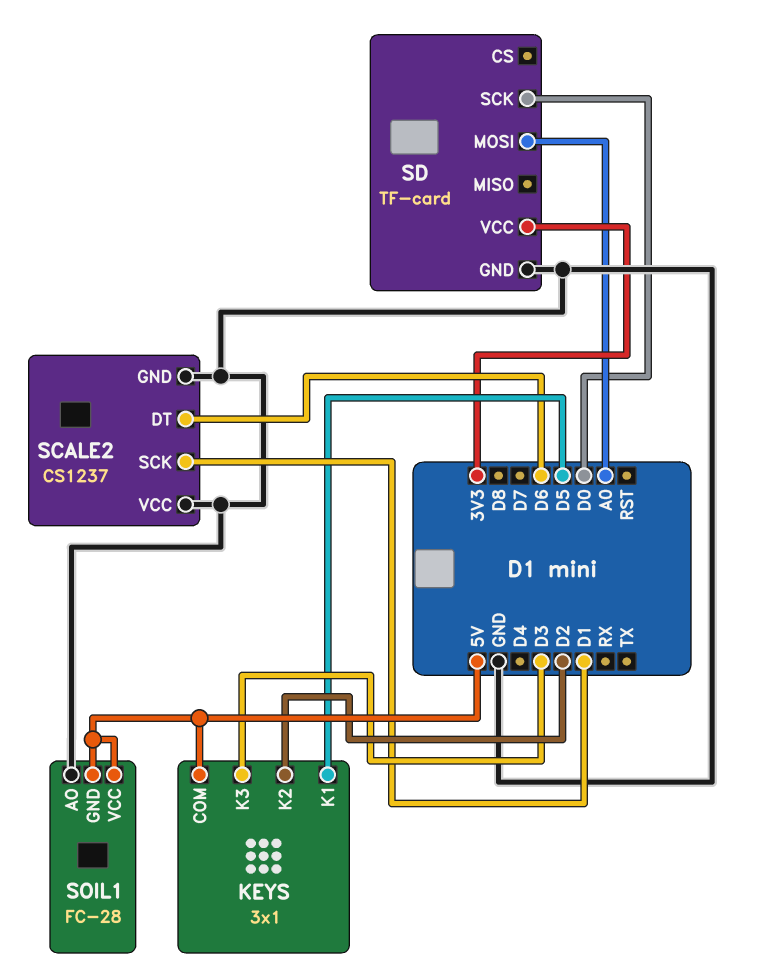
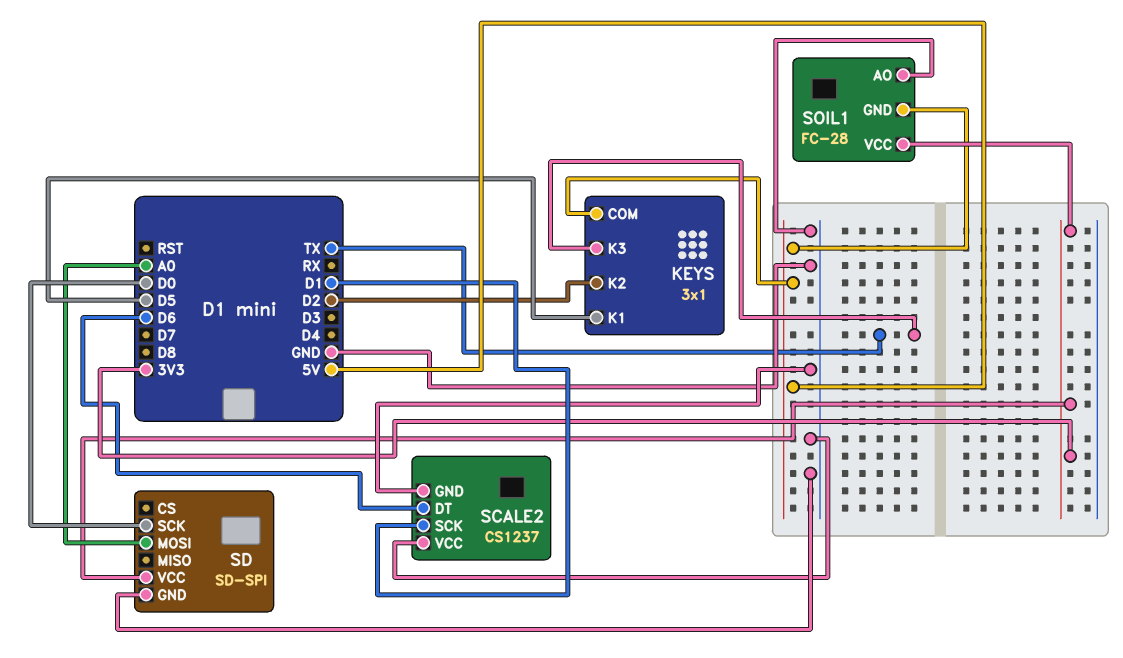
KEYS pin K3: D3 -> TX
SD: TF-card -> SD-SPI
SOIL1 pin VCC: 5V -> 3V3

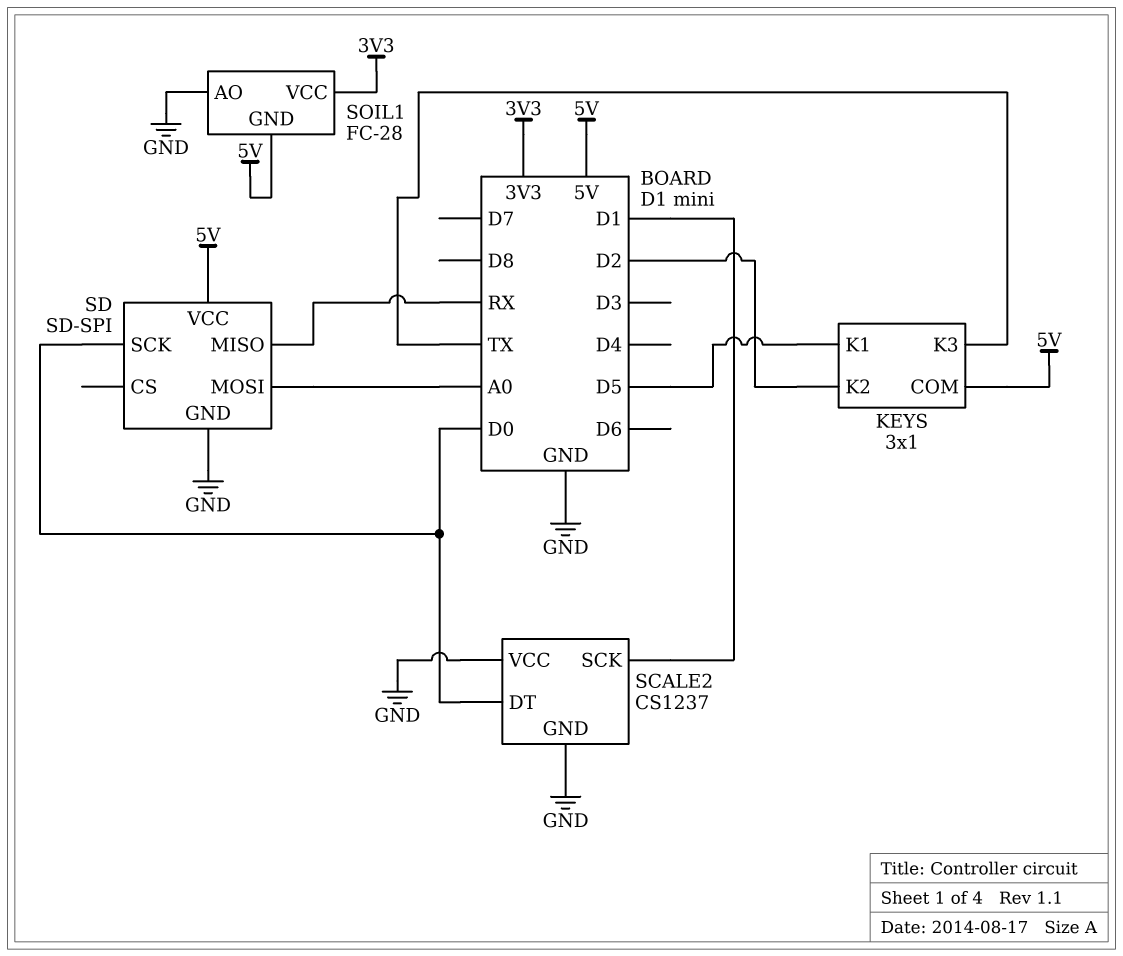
SCALE2 pin DT: D6 -> D0
SD pin MISO: none -> RX
SD pin VCC: 3V3 -> 5V

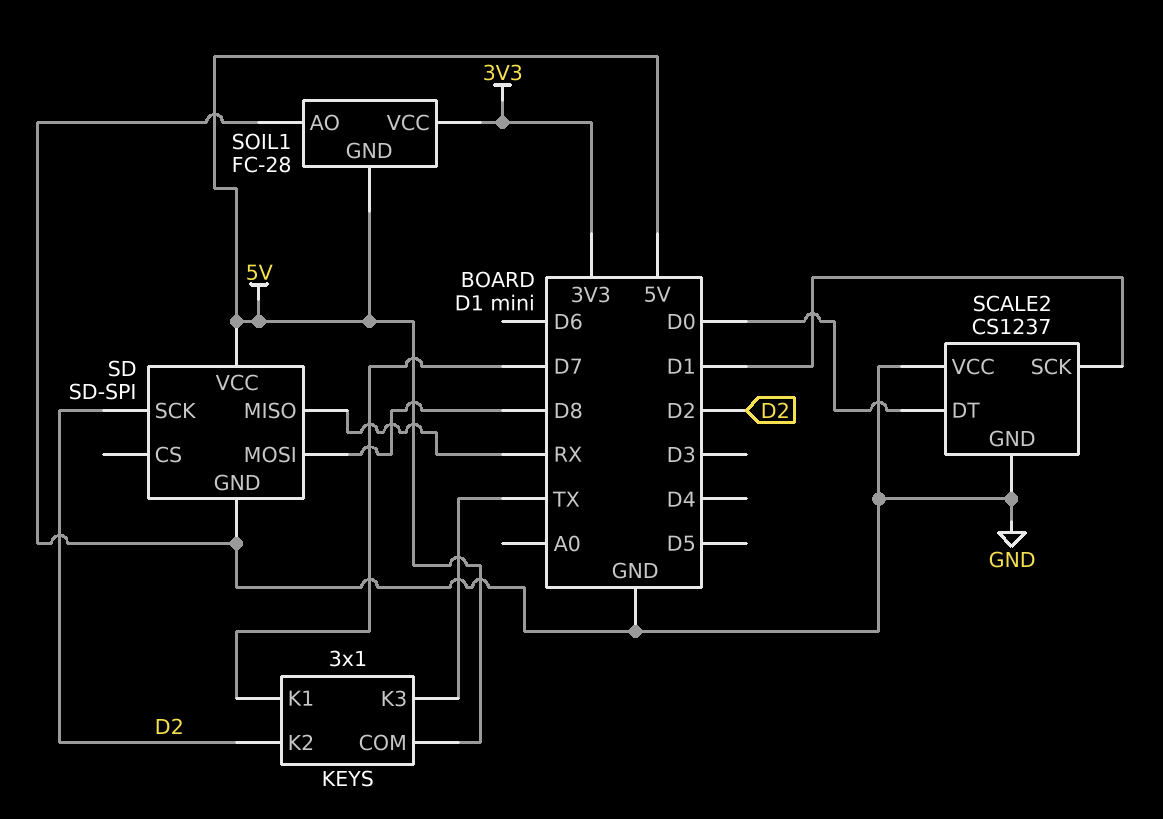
KEYS pin K1: D5 -> D7
SD pin MOSI: A0 -> D8
SD pin SCK: D0 -> D2

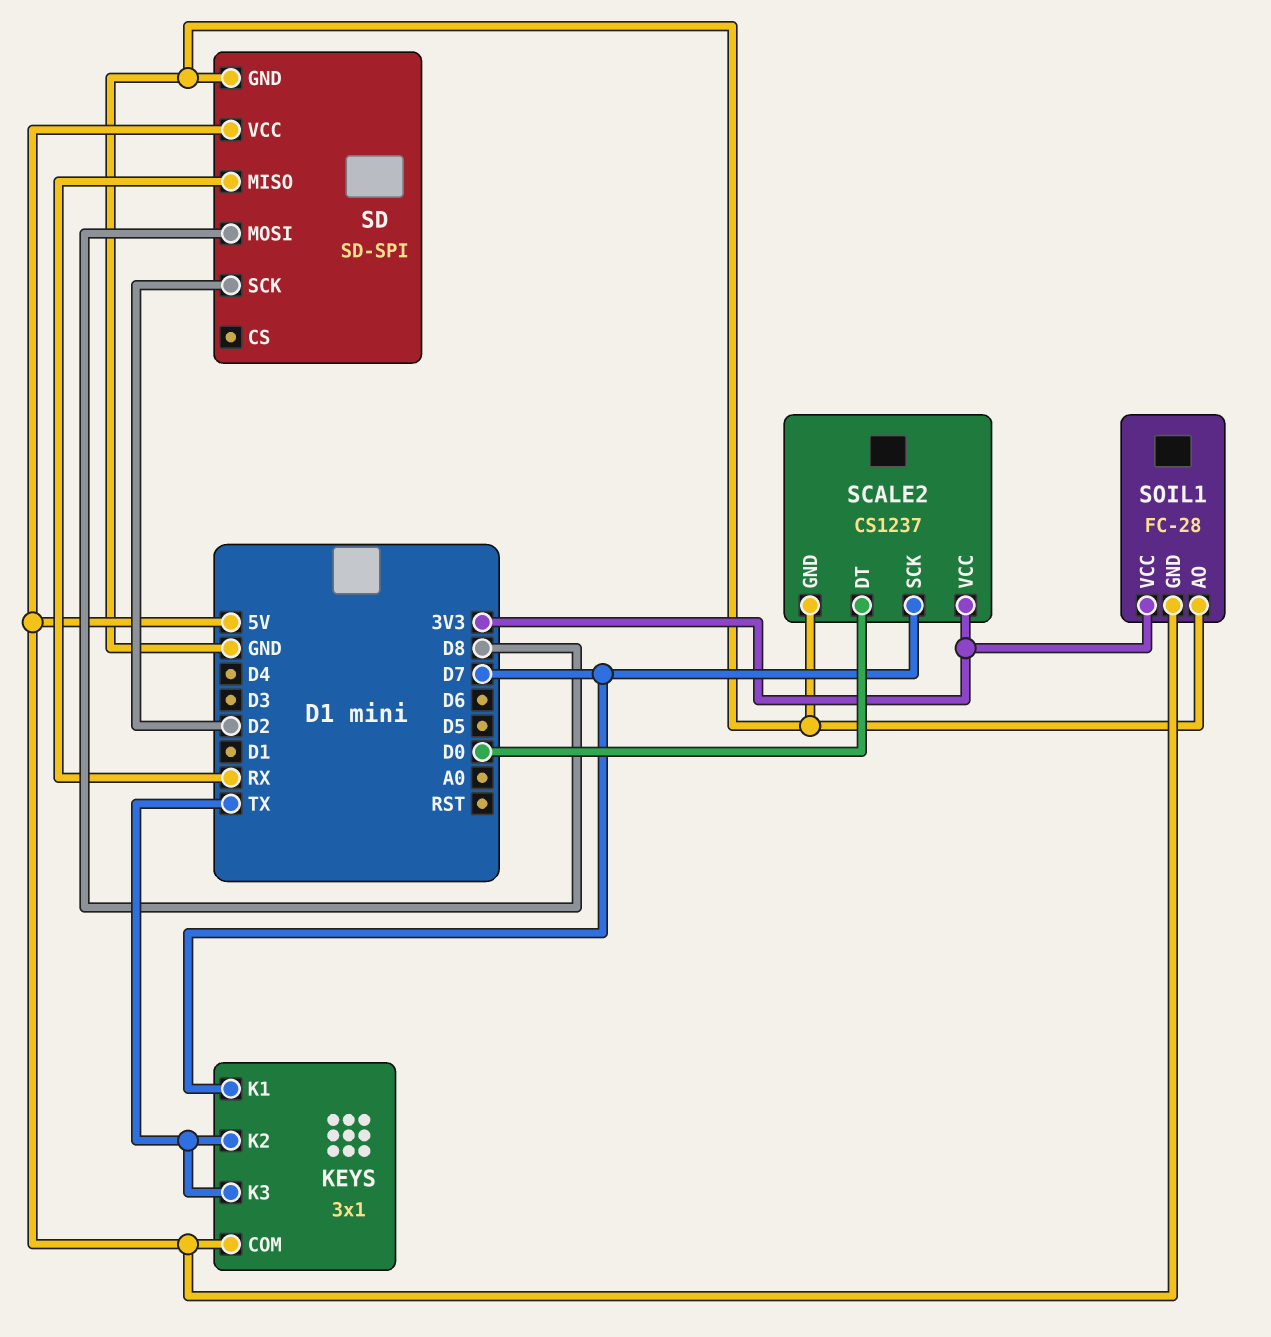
KEYS pin K2: D2 -> TX
SCALE2 pin SCK: D1 -> D7
SCALE2 pin VCC: GND -> 3V3

